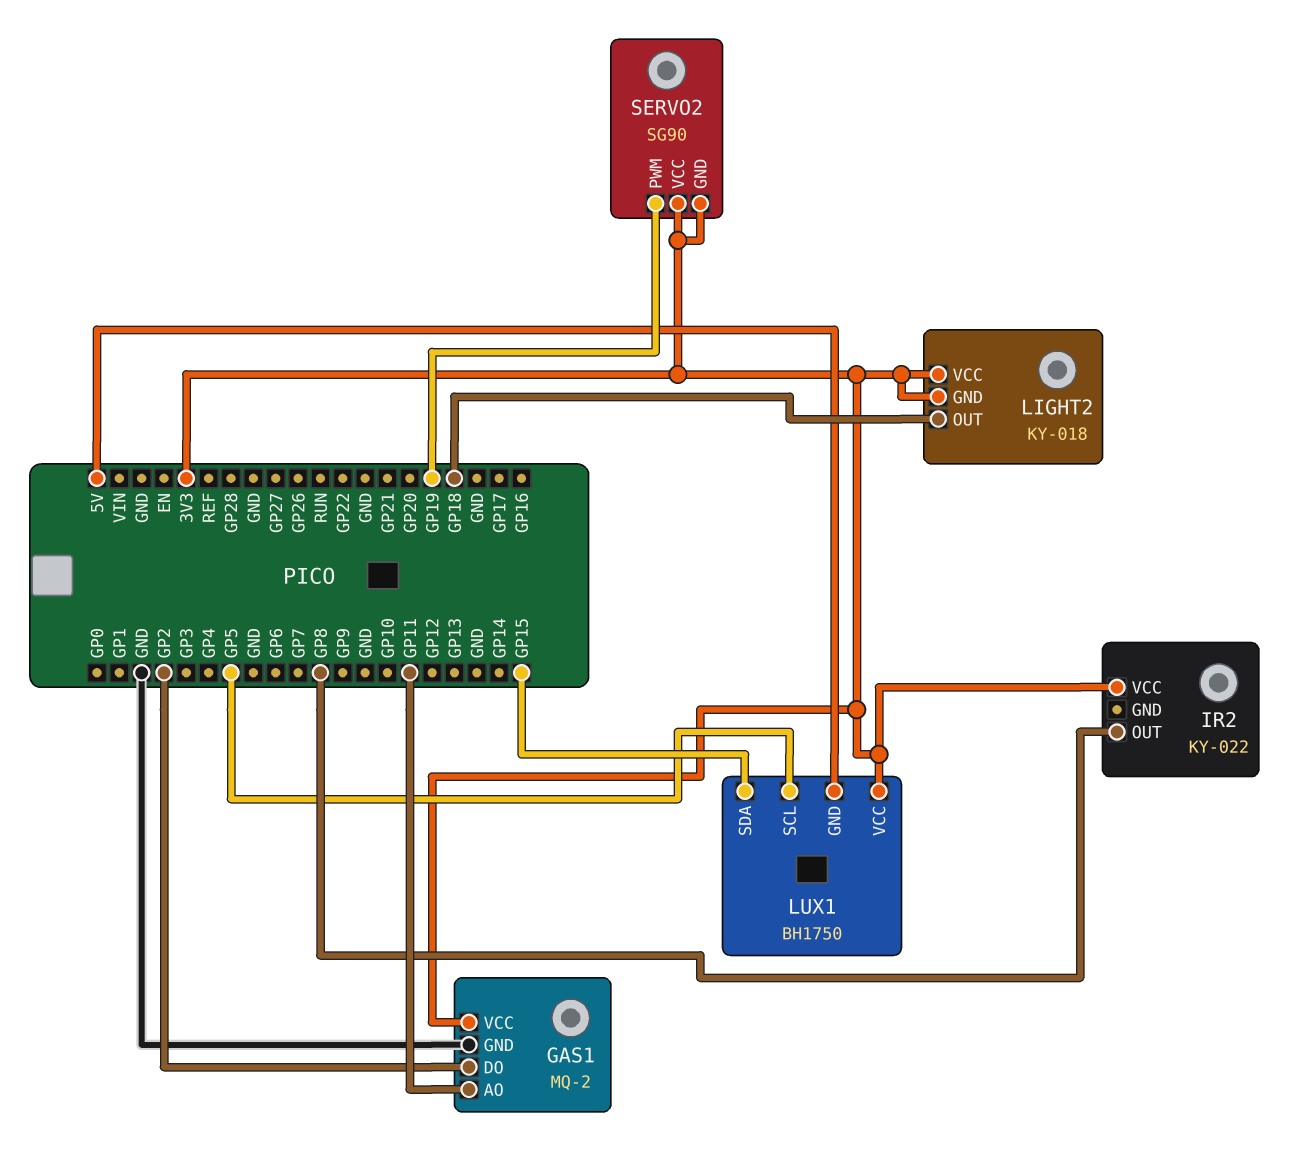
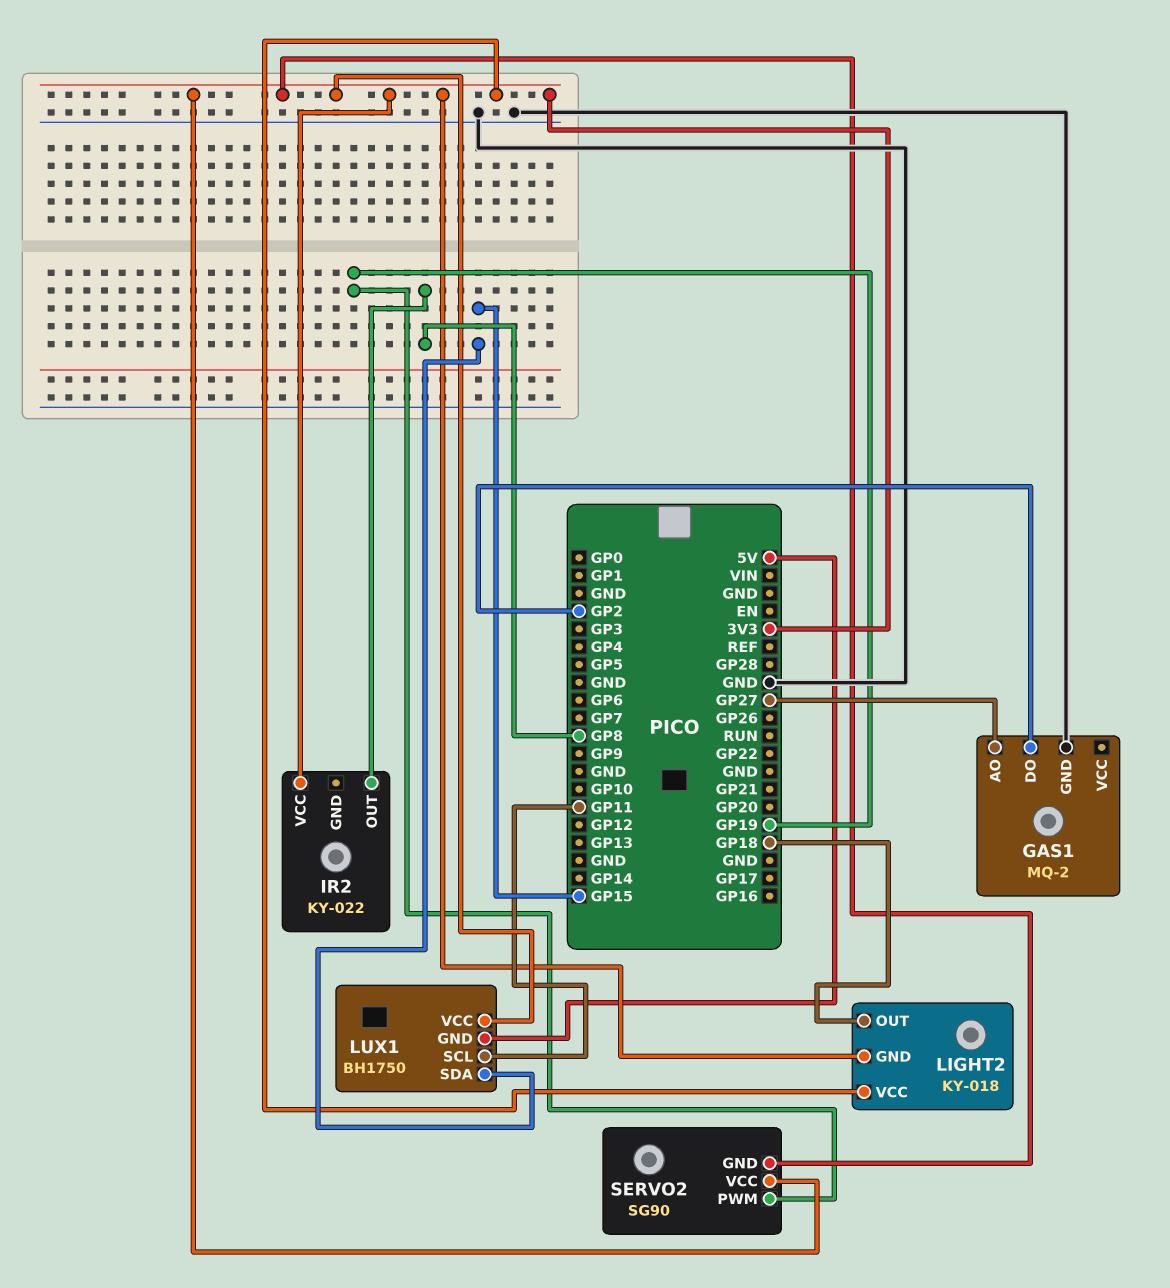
GAS1 pin AO: GP11 -> GP27
GAS1 pin VCC: 3V3 -> none
LUX1 pin SCL: GP5 -> GP11

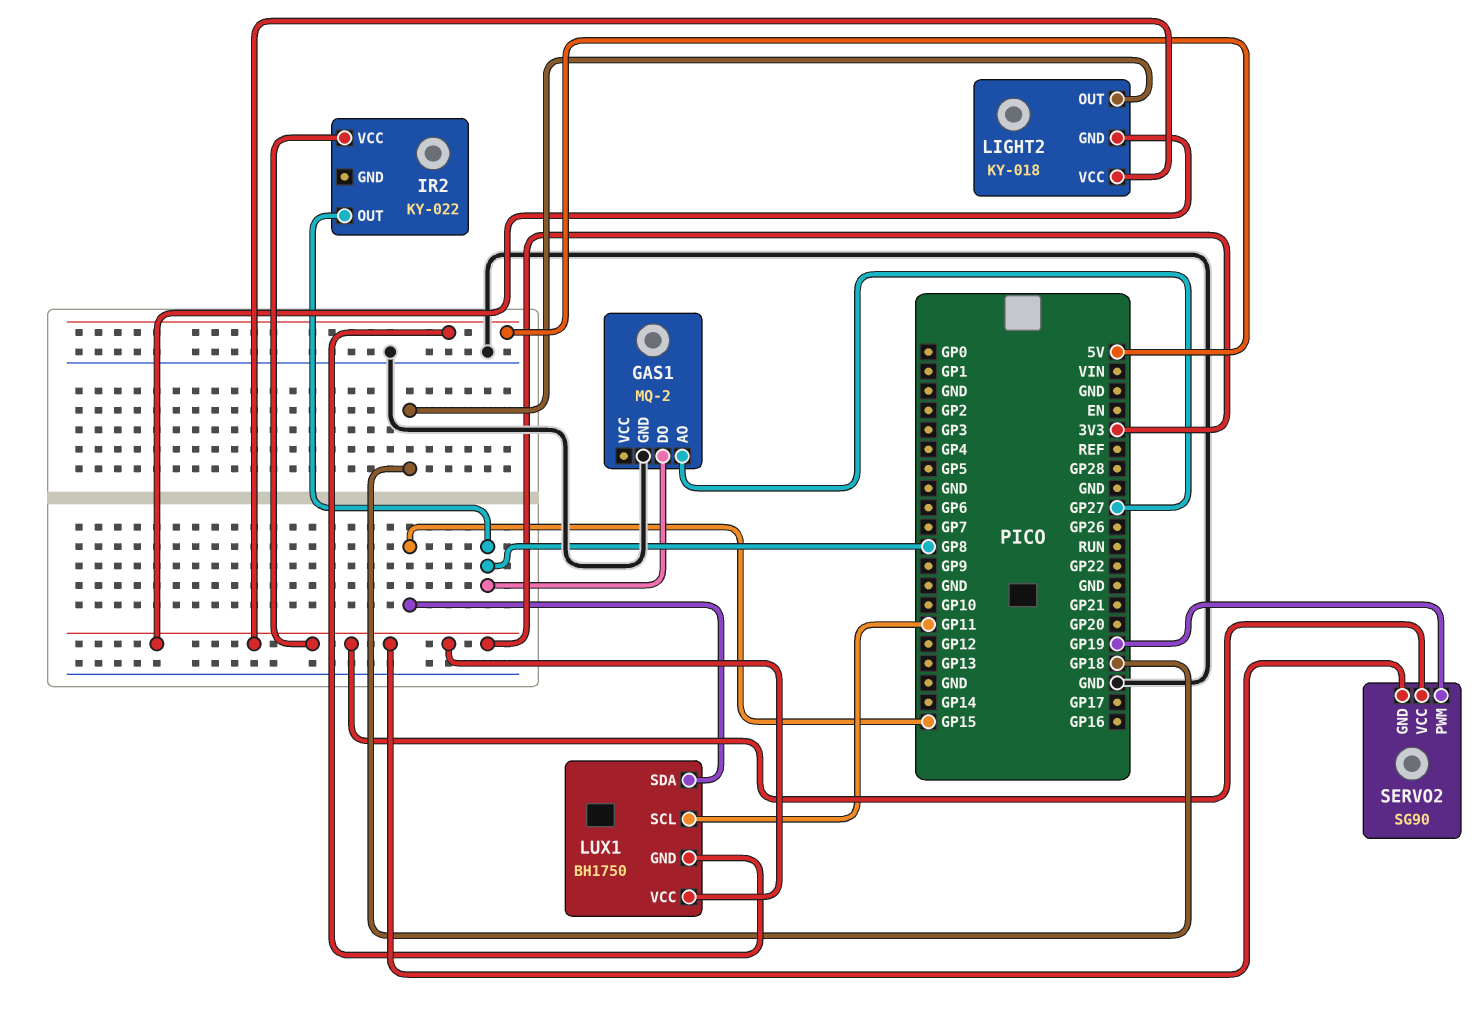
GAS1 pin DO: GP2 -> GP8

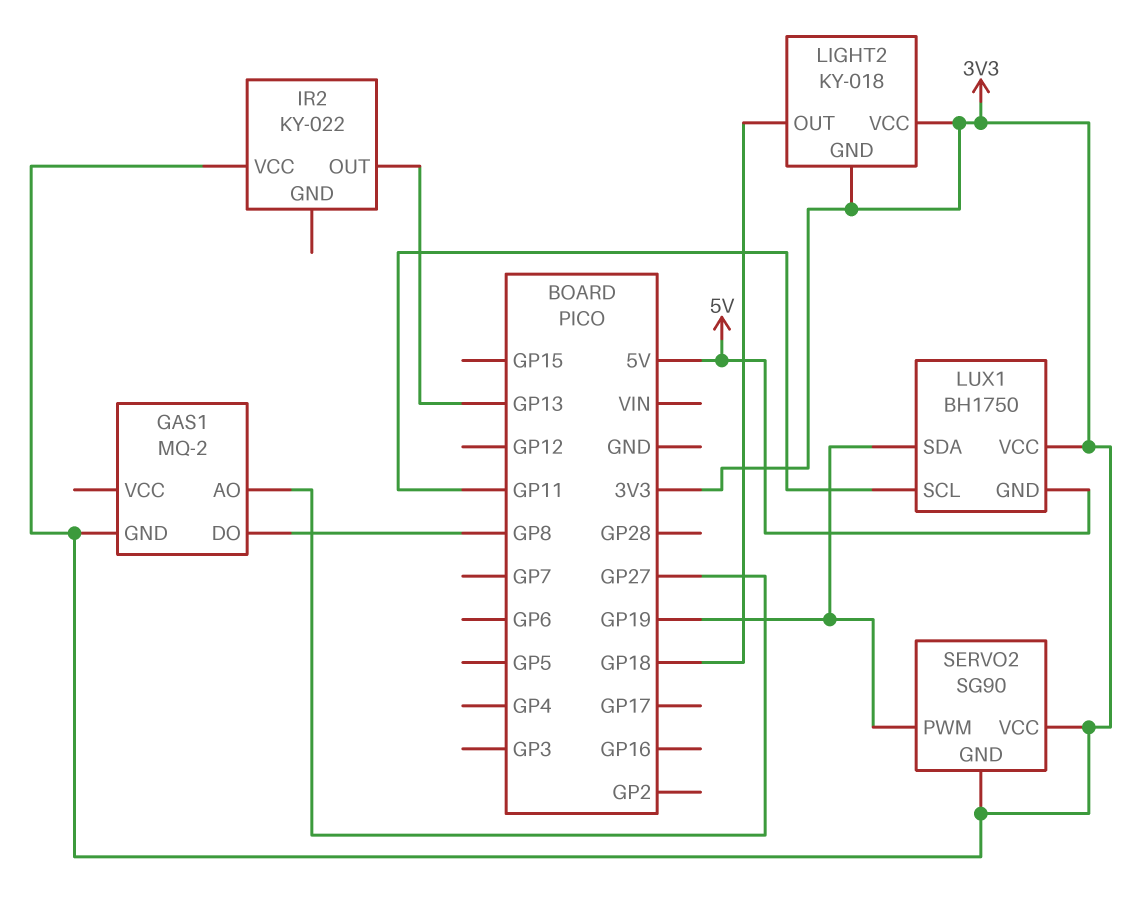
GAS1 pin GND: GND -> 3V3
IR2 pin OUT: GP8 -> GP13
LUX1 pin SDA: GP15 -> GP19

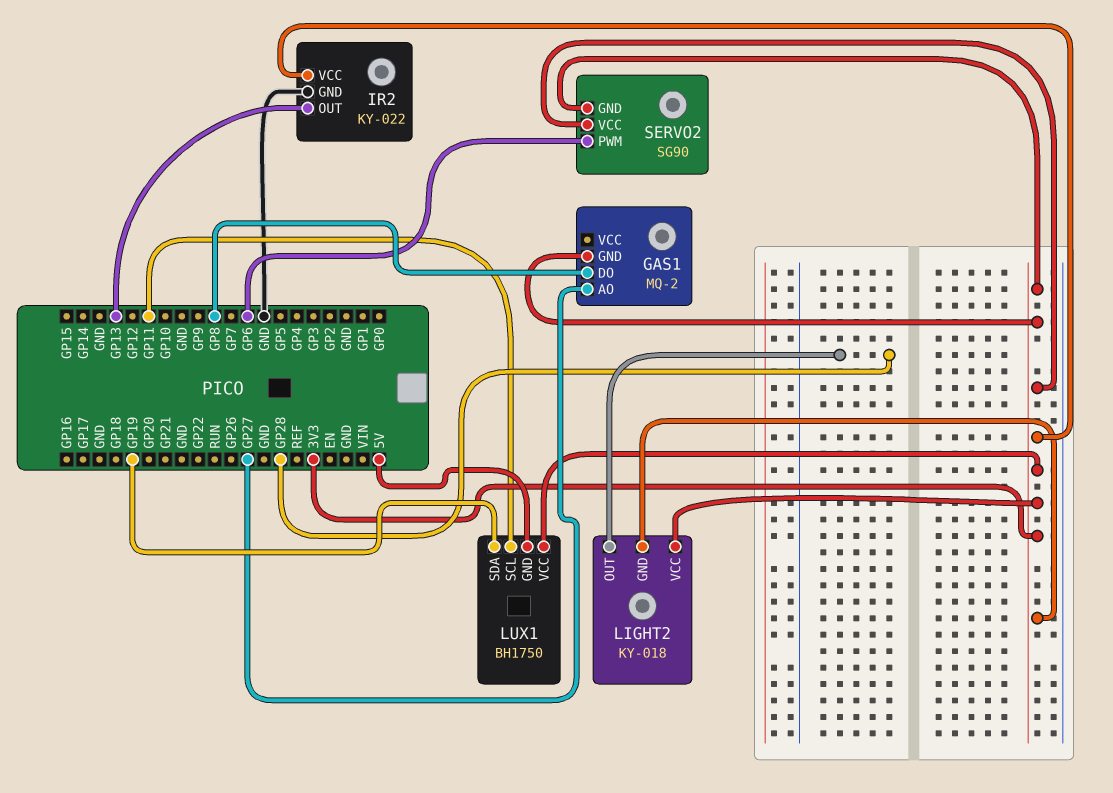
IR2 pin GND: none -> GND
LIGHT2 pin OUT: GP18 -> GP28
SERVO2 pin PWM: GP19 -> GP6

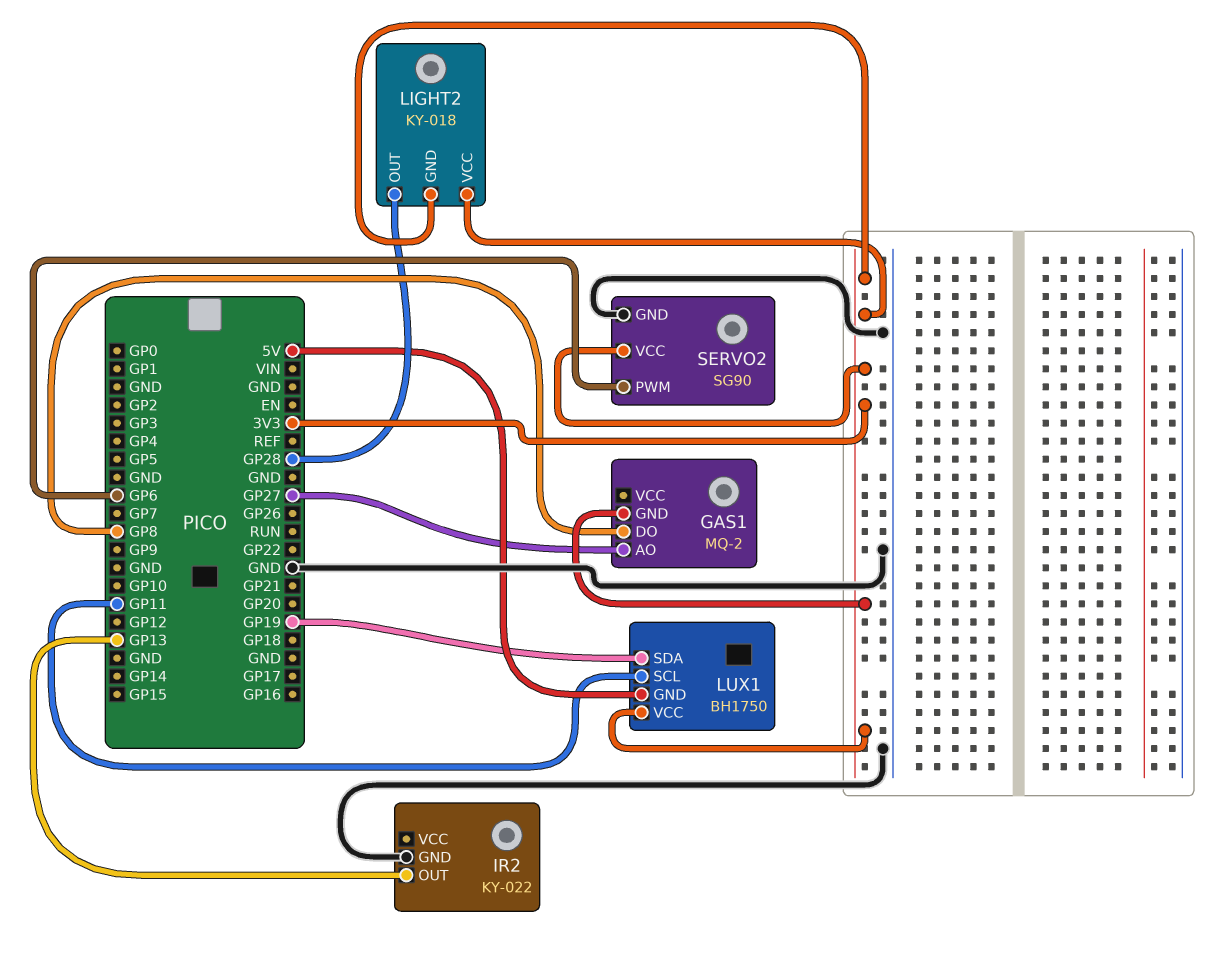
IR2 pin VCC: 3V3 -> none
SERVO2 pin GND: 3V3 -> GND

